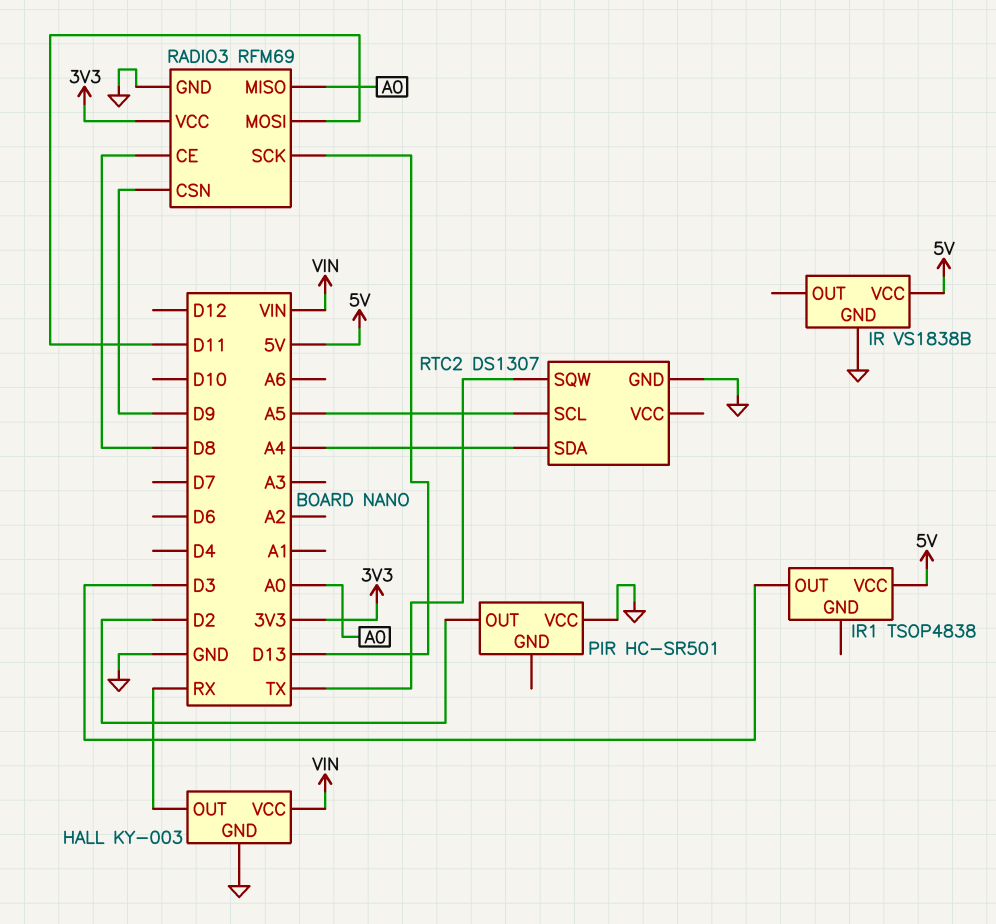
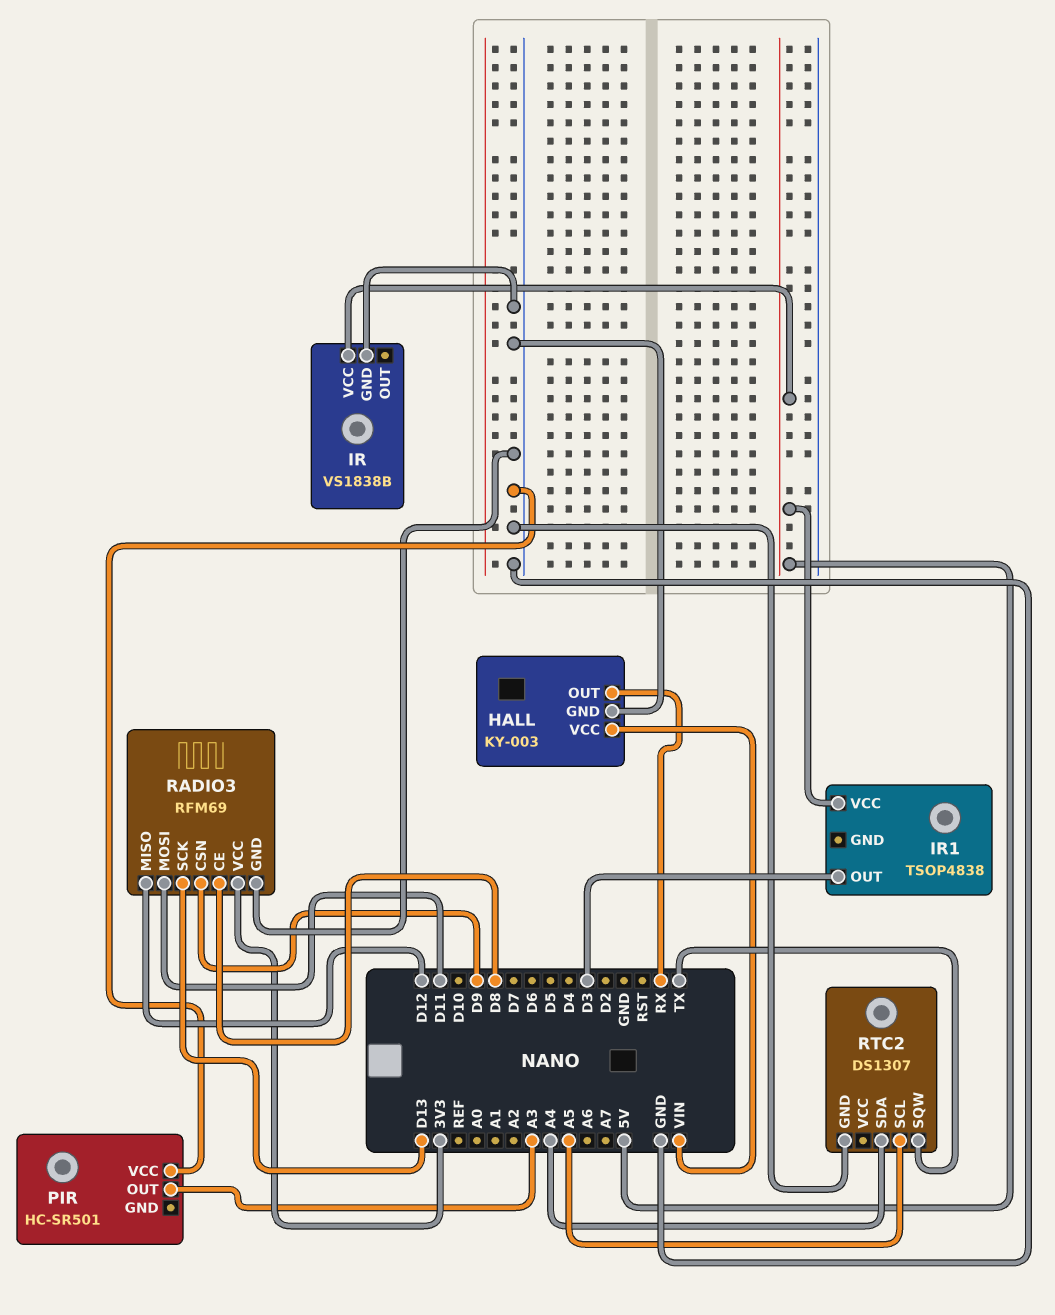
PIR pin OUT: D2 -> A3
RADIO3 pin MISO: A0 -> D12

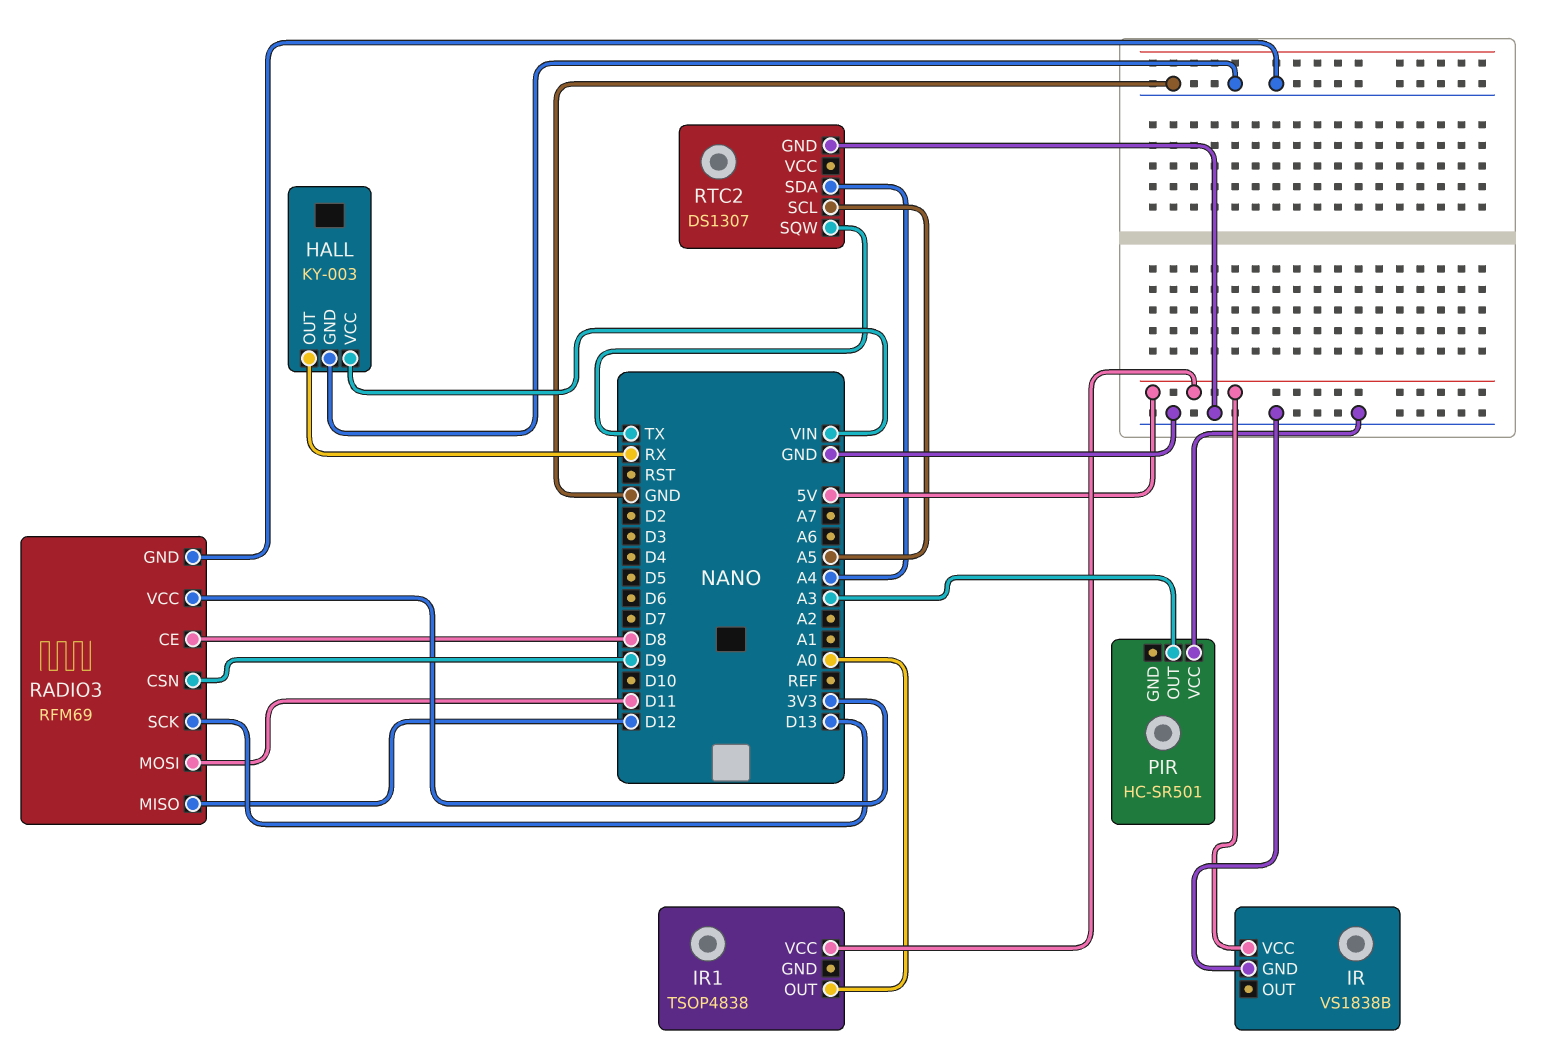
IR1 pin OUT: D3 -> A0

